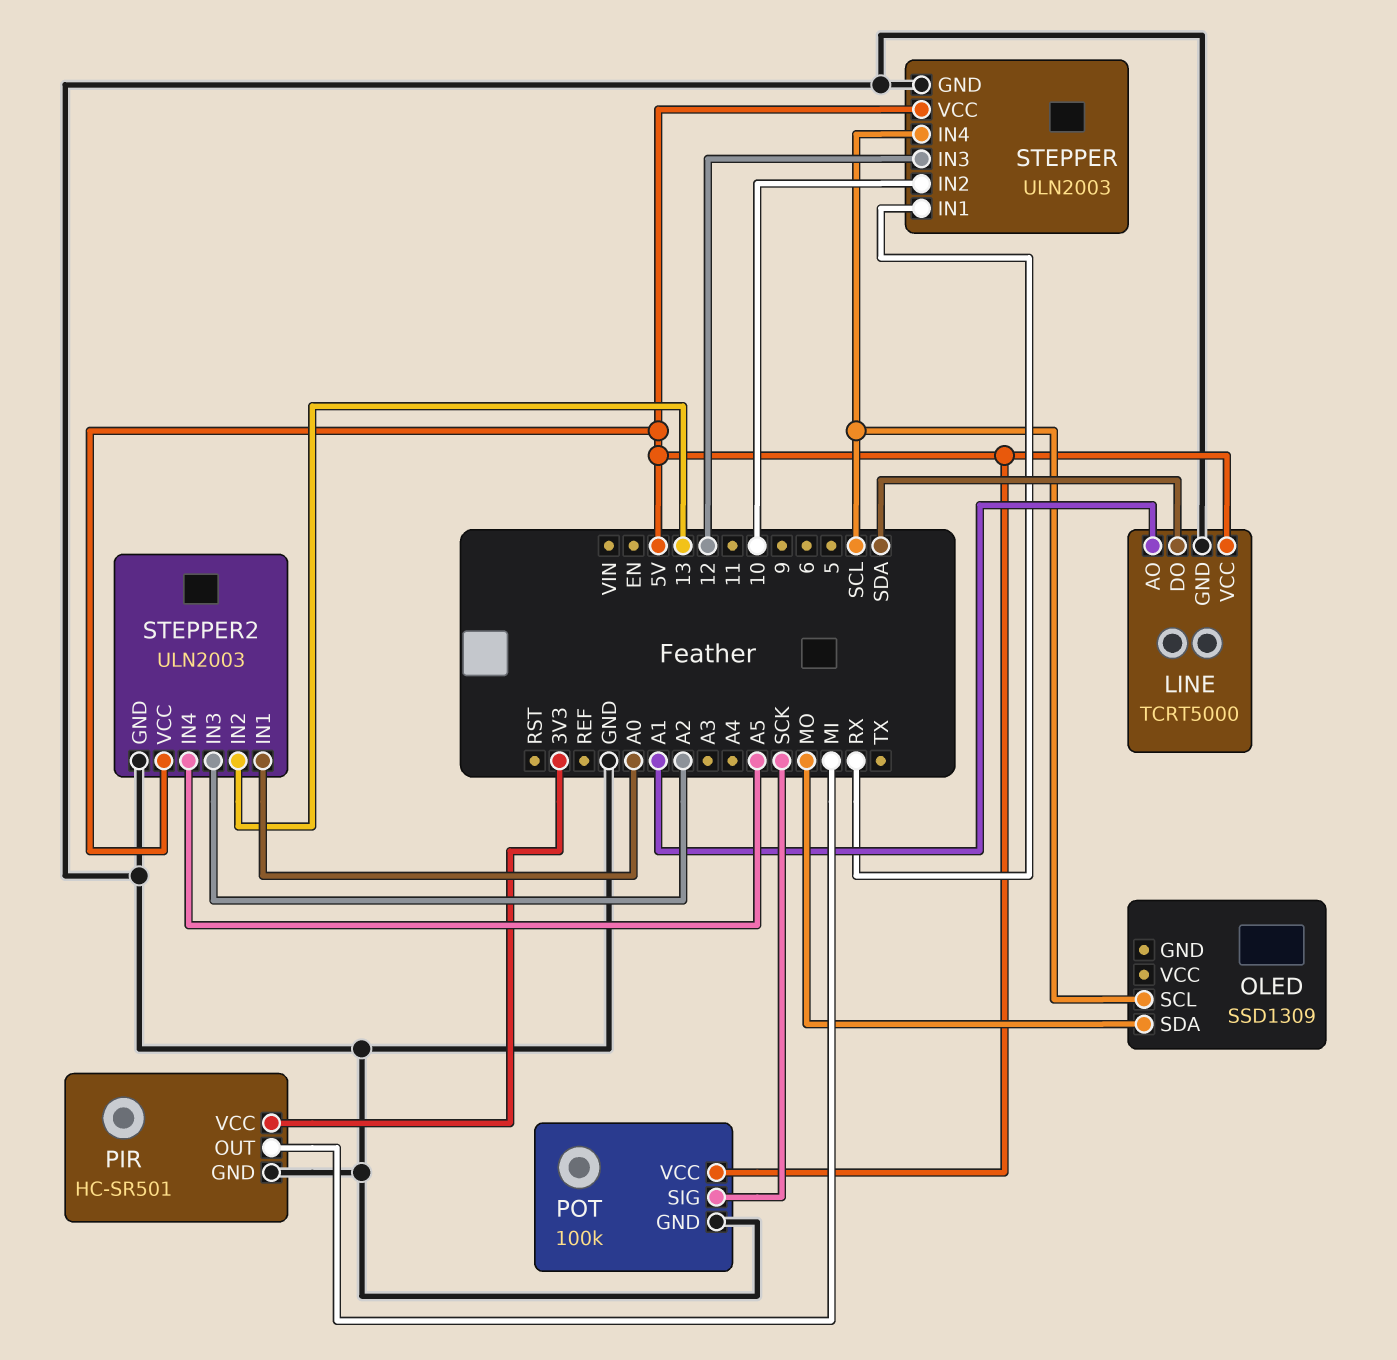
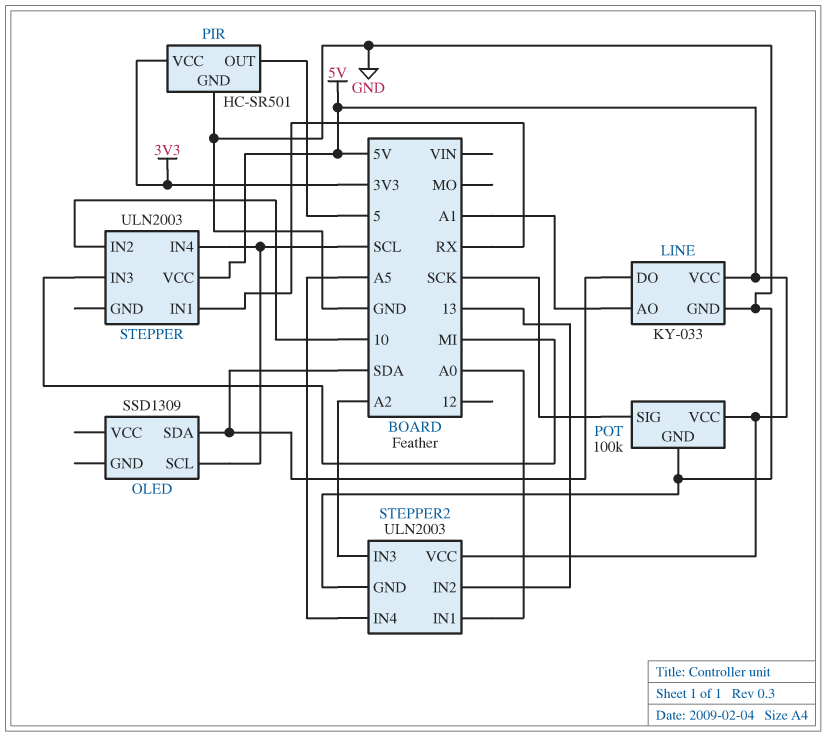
LINE: TCRT5000 -> KY-033
OLED pin SDA: MO -> SDA
PIR pin OUT: MI -> 5
STEPPER pin GND: GND -> none
STEPPER pin IN3: 12 -> MI

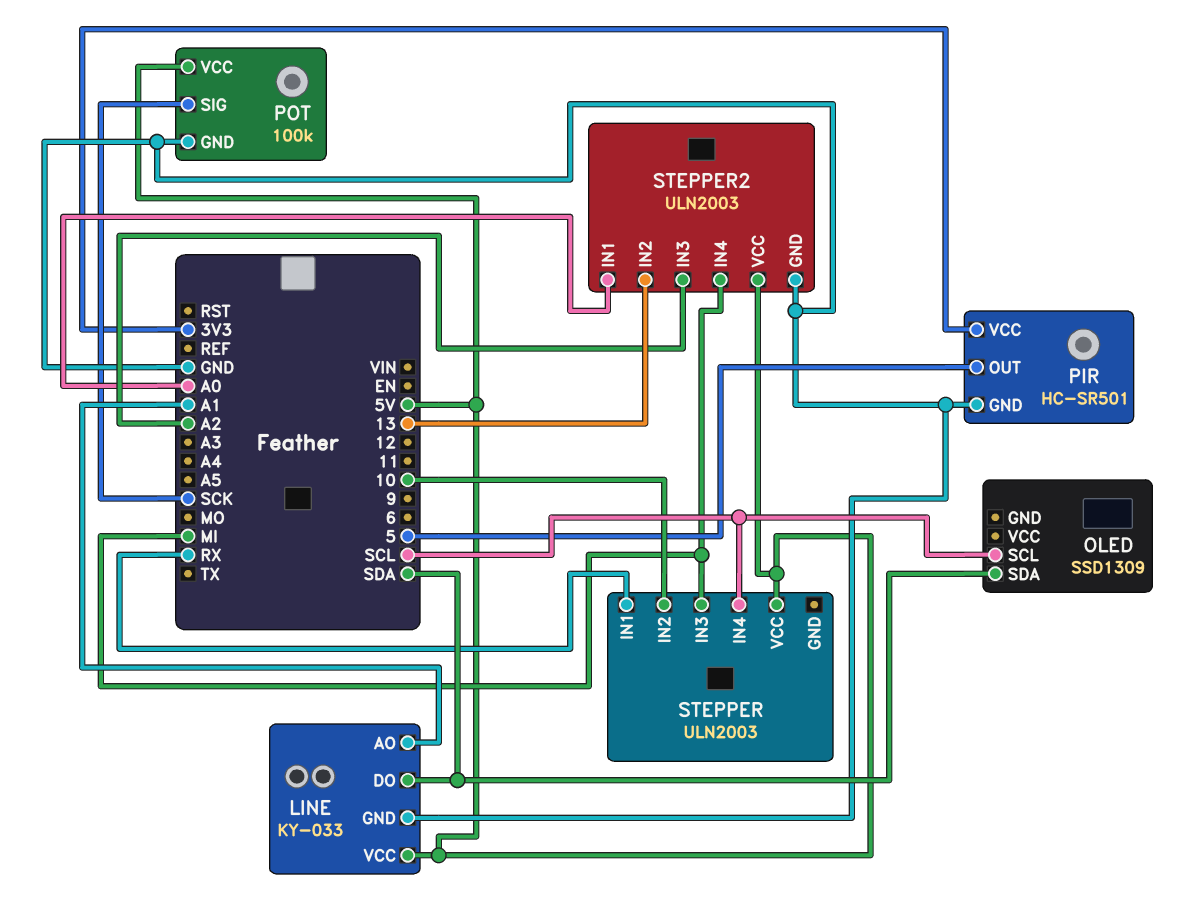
STEPPER2 pin IN4: A5 -> MI

